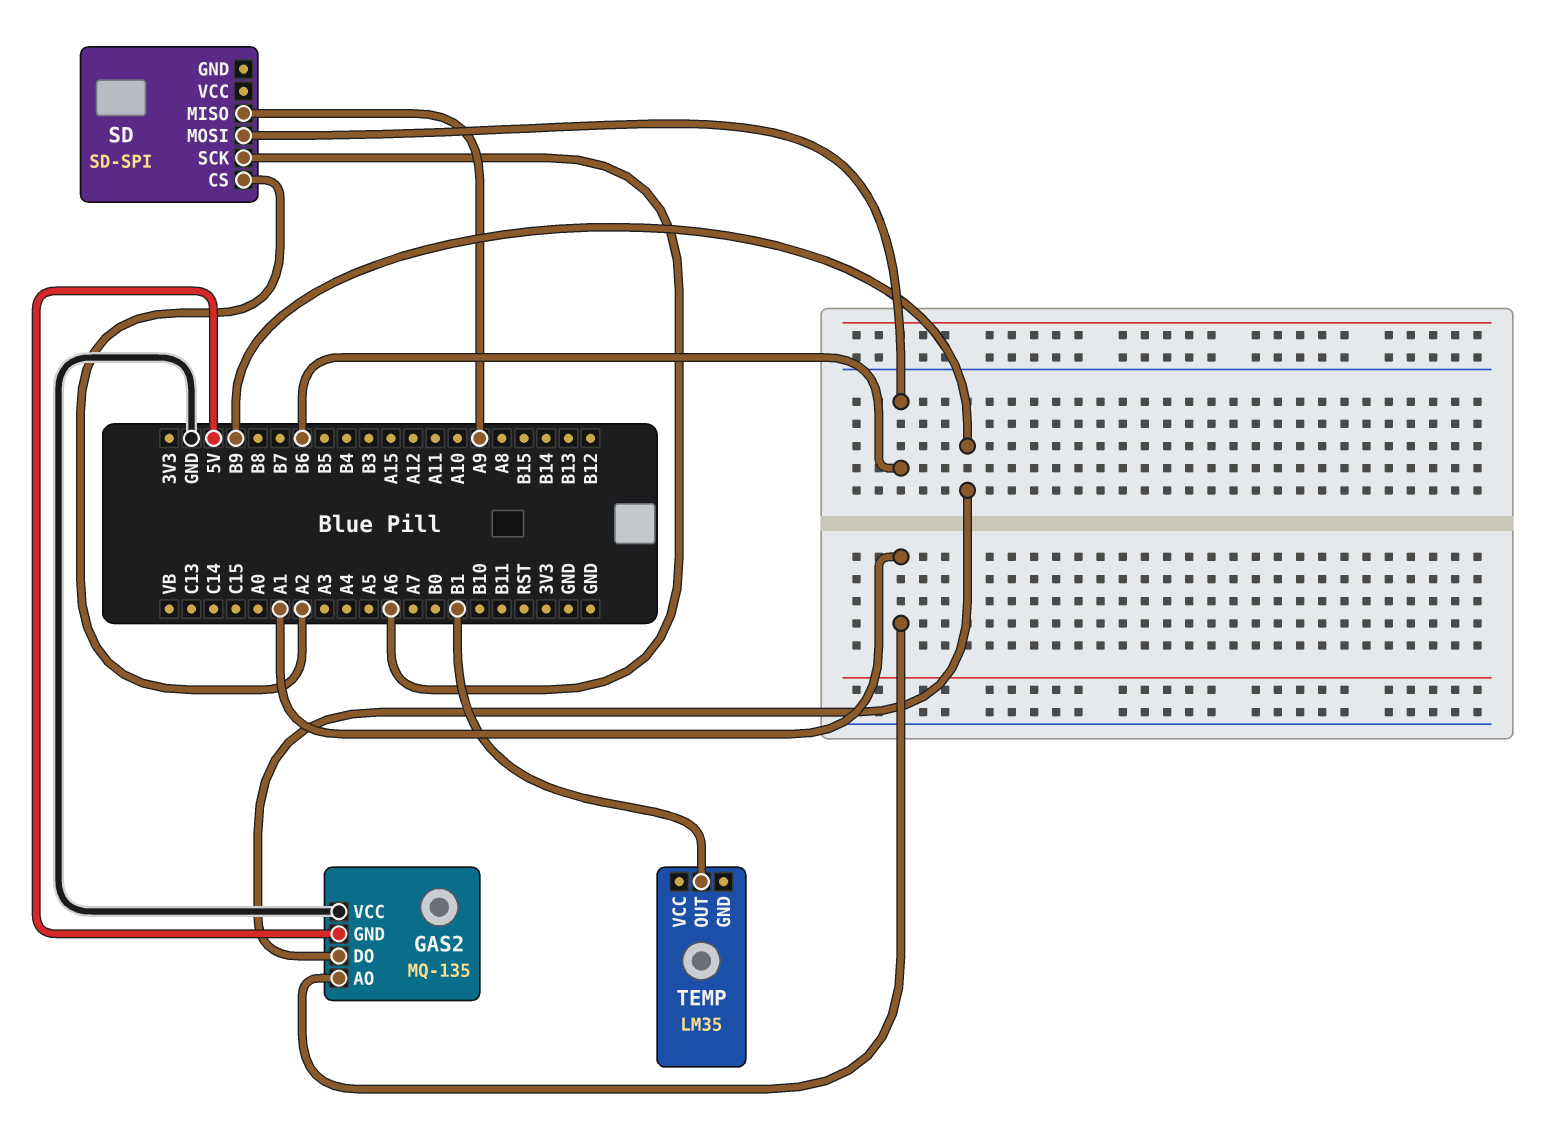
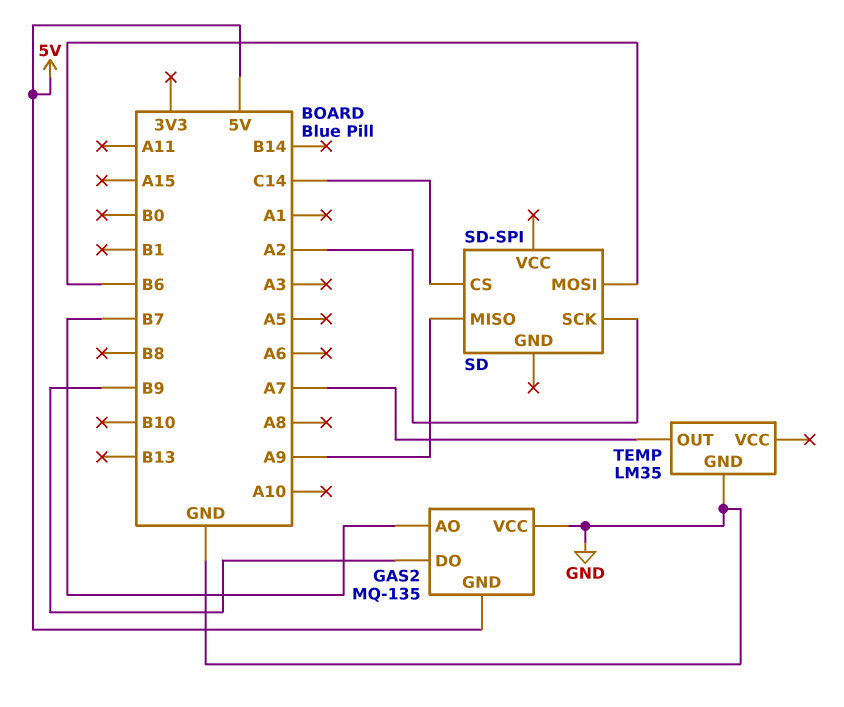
GAS2 pin AO: A1 -> B7
SD pin CS: A2 -> C14
SD pin SCK: A6 -> A2
TEMP pin GND: none -> GND
TEMP pin OUT: B1 -> A7

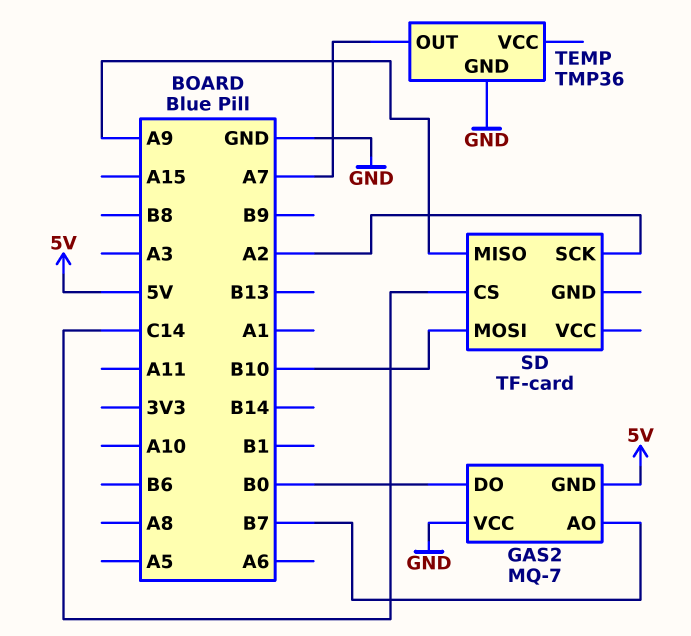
GAS2: MQ-135 -> MQ-7
GAS2 pin DO: B9 -> B0
SD: SD-SPI -> TF-card
SD pin MOSI: B6 -> B10
TEMP: LM35 -> TMP36

